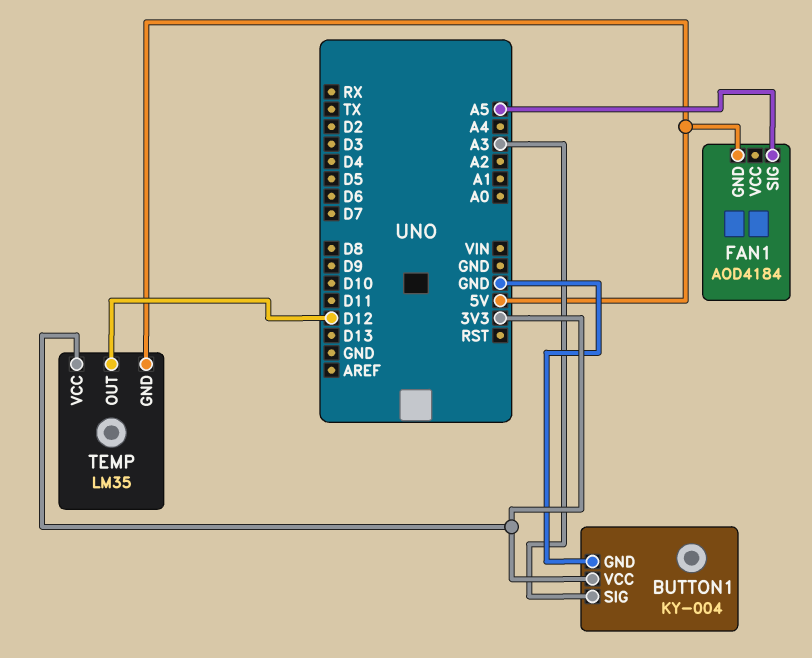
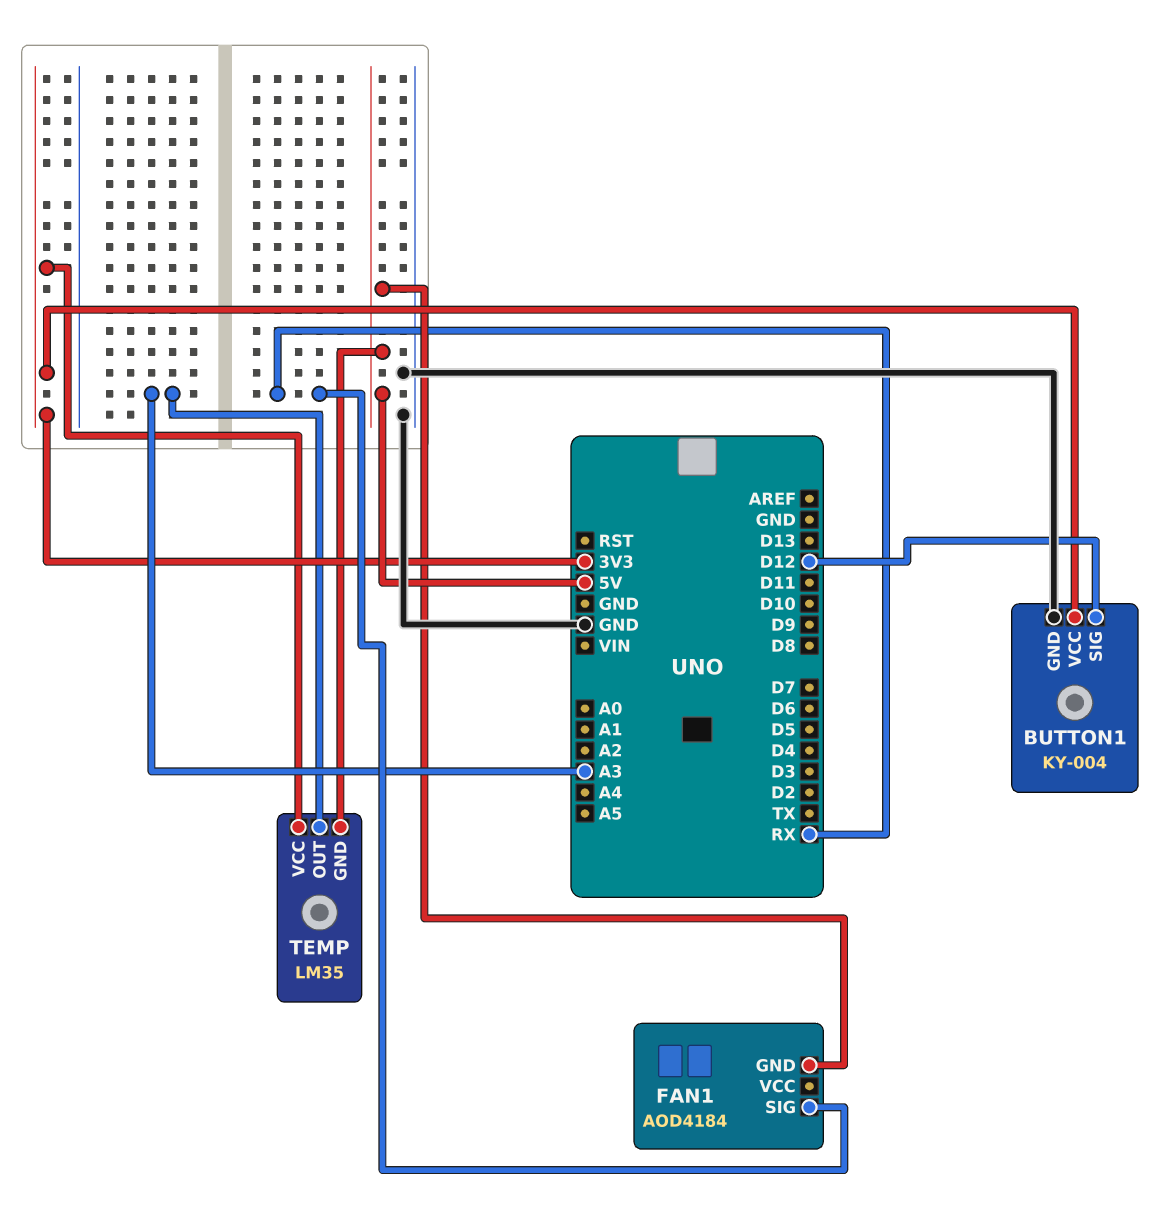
BUTTON1 pin SIG: A3 -> D12
FAN1 pin SIG: A5 -> RX
TEMP pin OUT: D12 -> A3

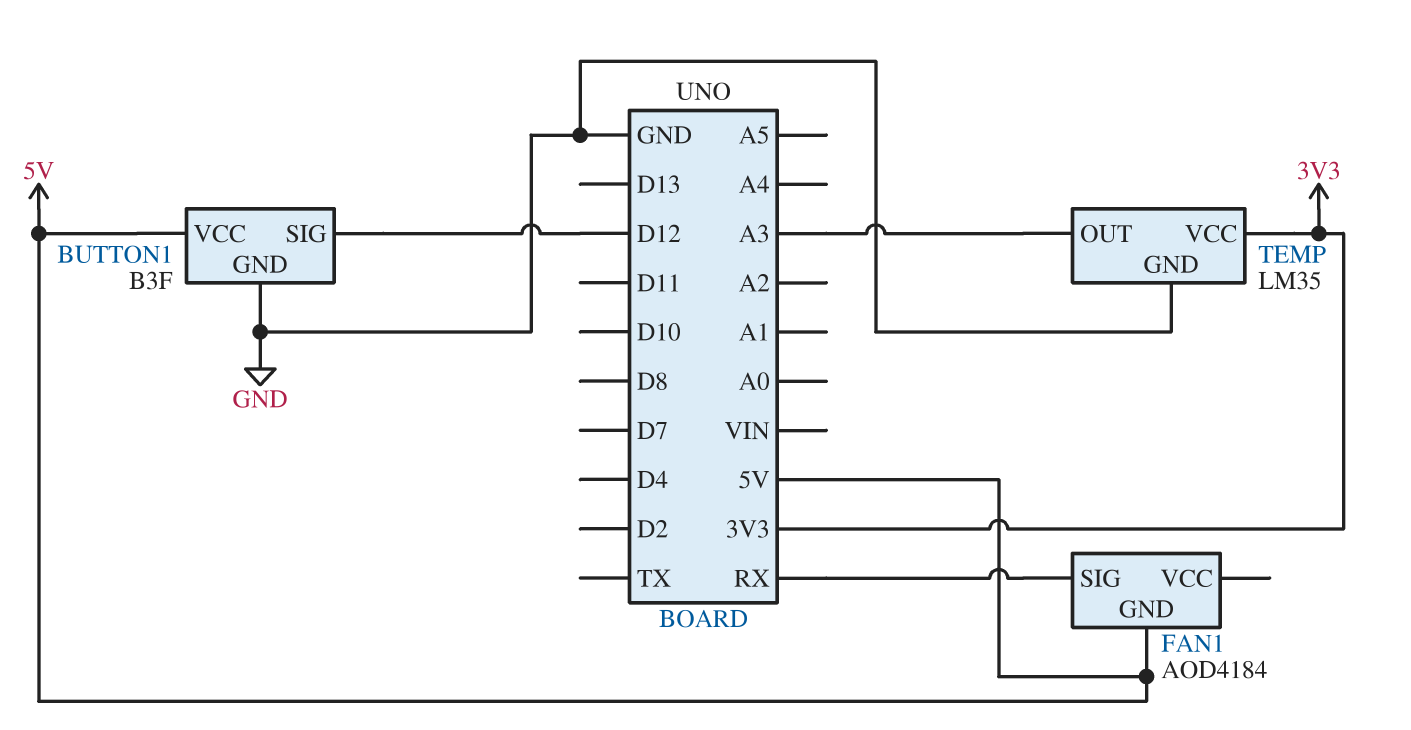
BUTTON1: KY-004 -> B3F
BUTTON1 pin VCC: 3V3 -> 5V
TEMP pin GND: 5V -> GND

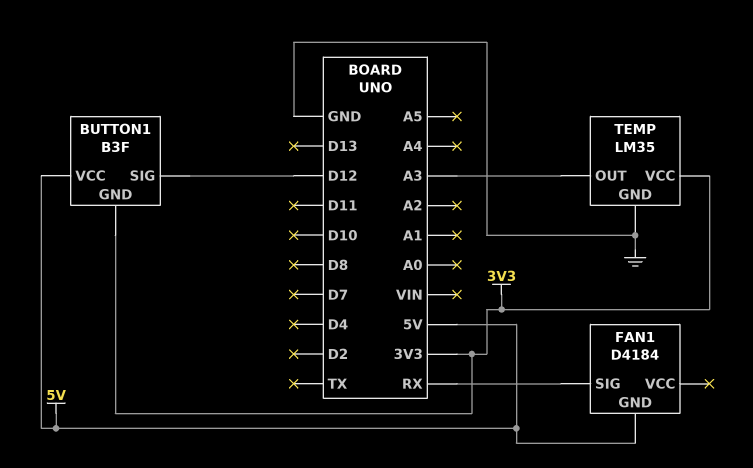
BUTTON1 pin GND: GND -> 3V3
FAN1: AOD4184 -> D4184

